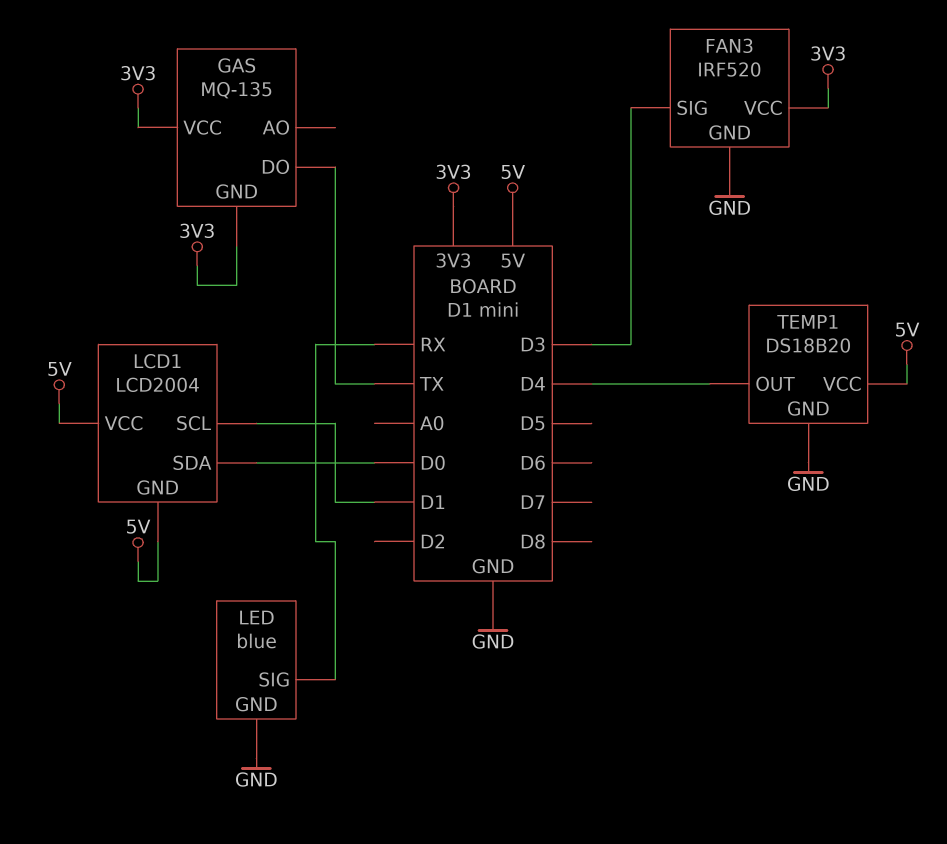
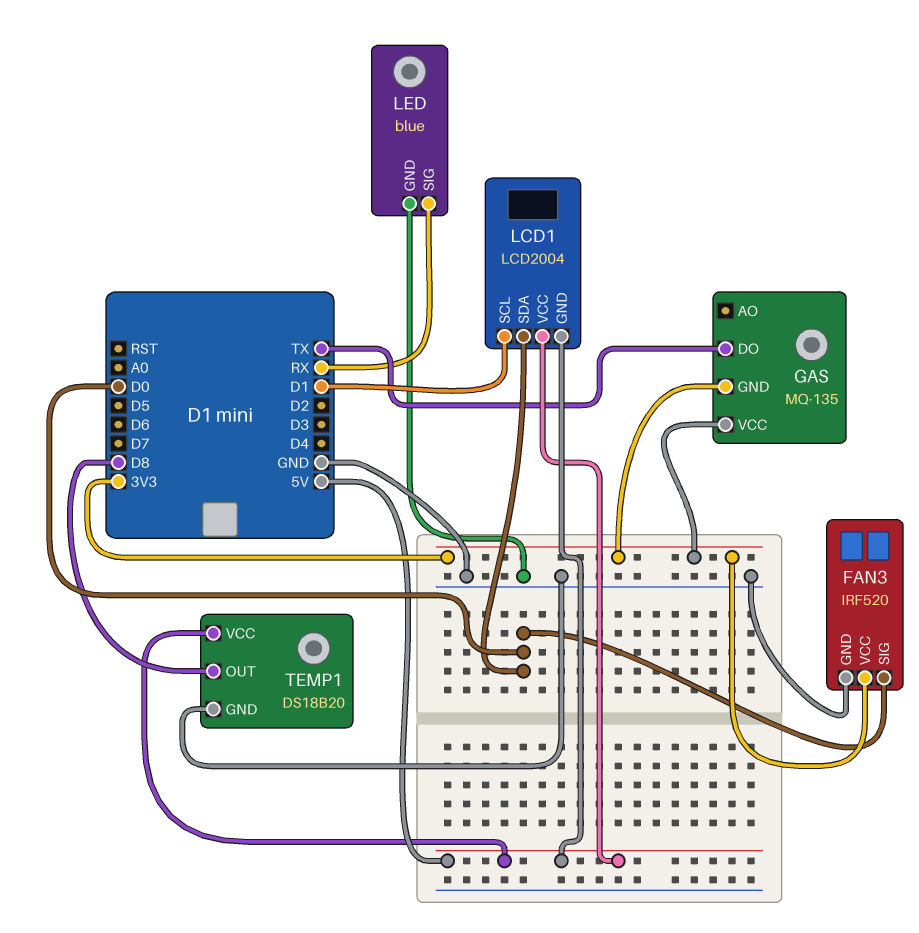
FAN3 pin SIG: D3 -> D0
TEMP1 pin OUT: D4 -> D8

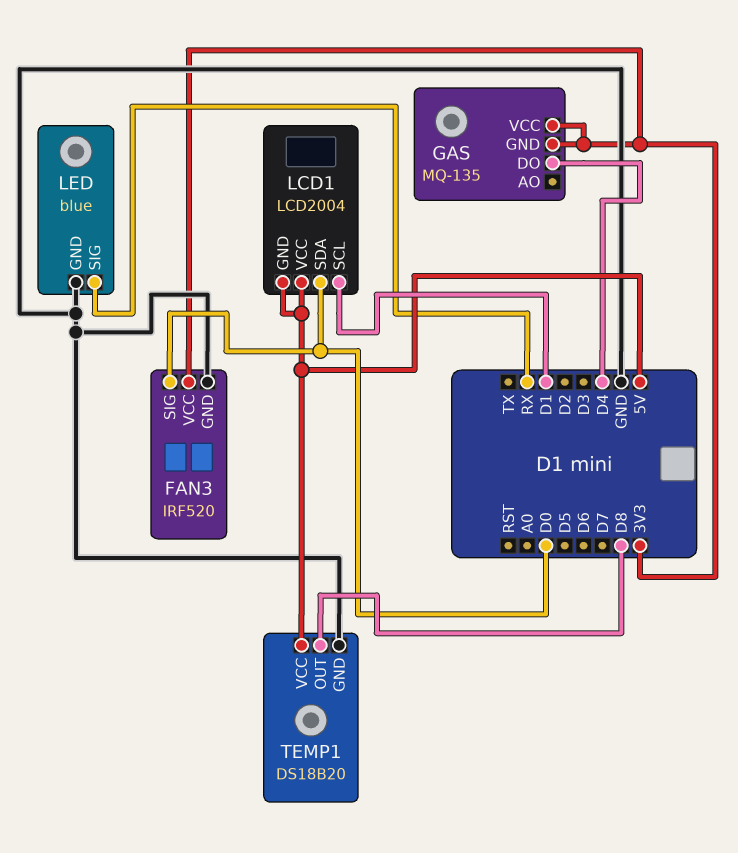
GAS pin DO: TX -> D4

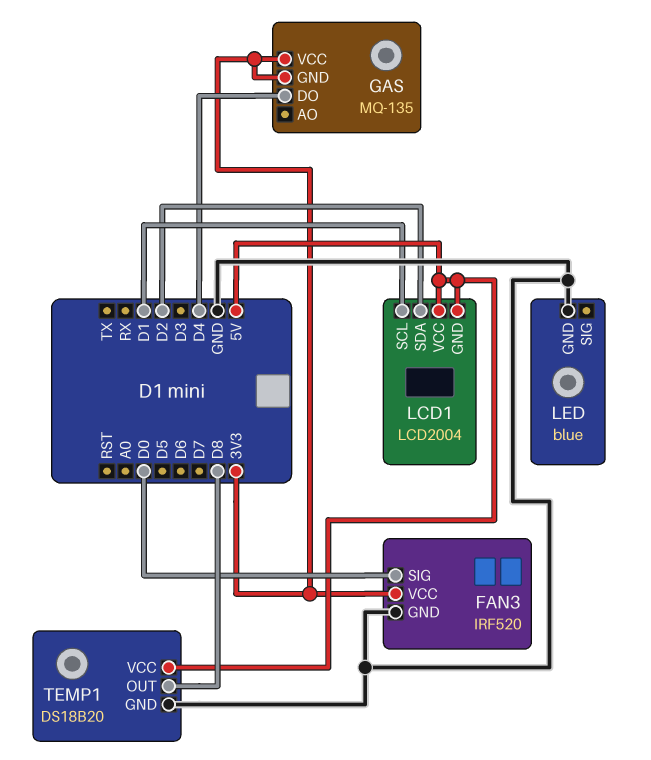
LCD1 pin SDA: D0 -> D2
LED pin SIG: RX -> none

